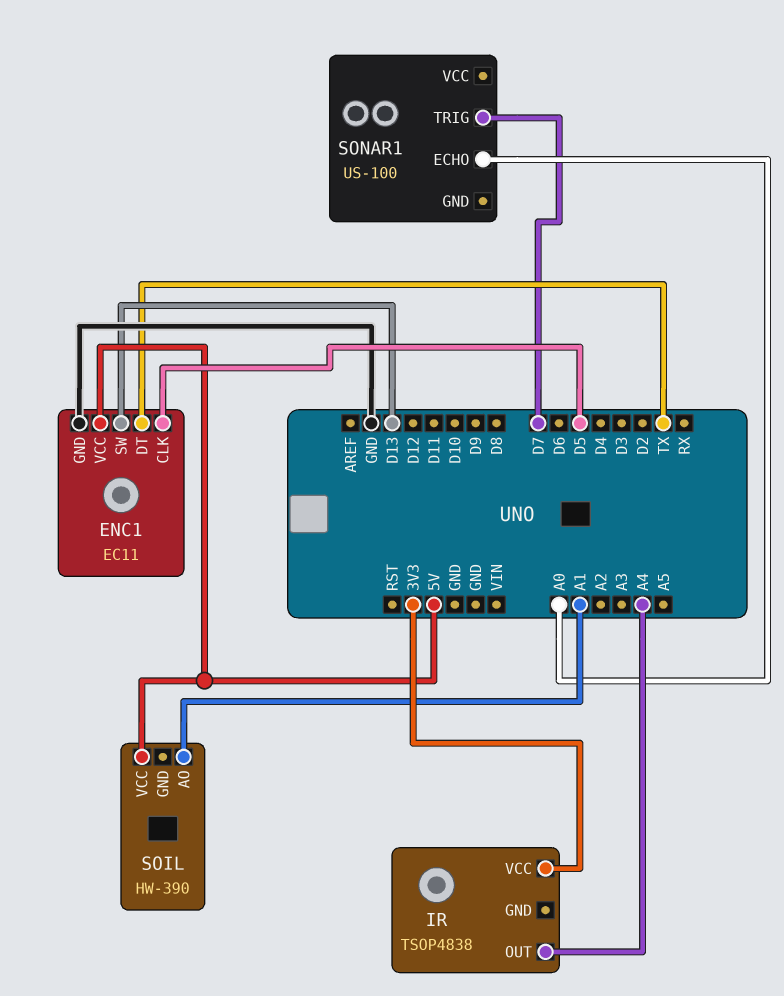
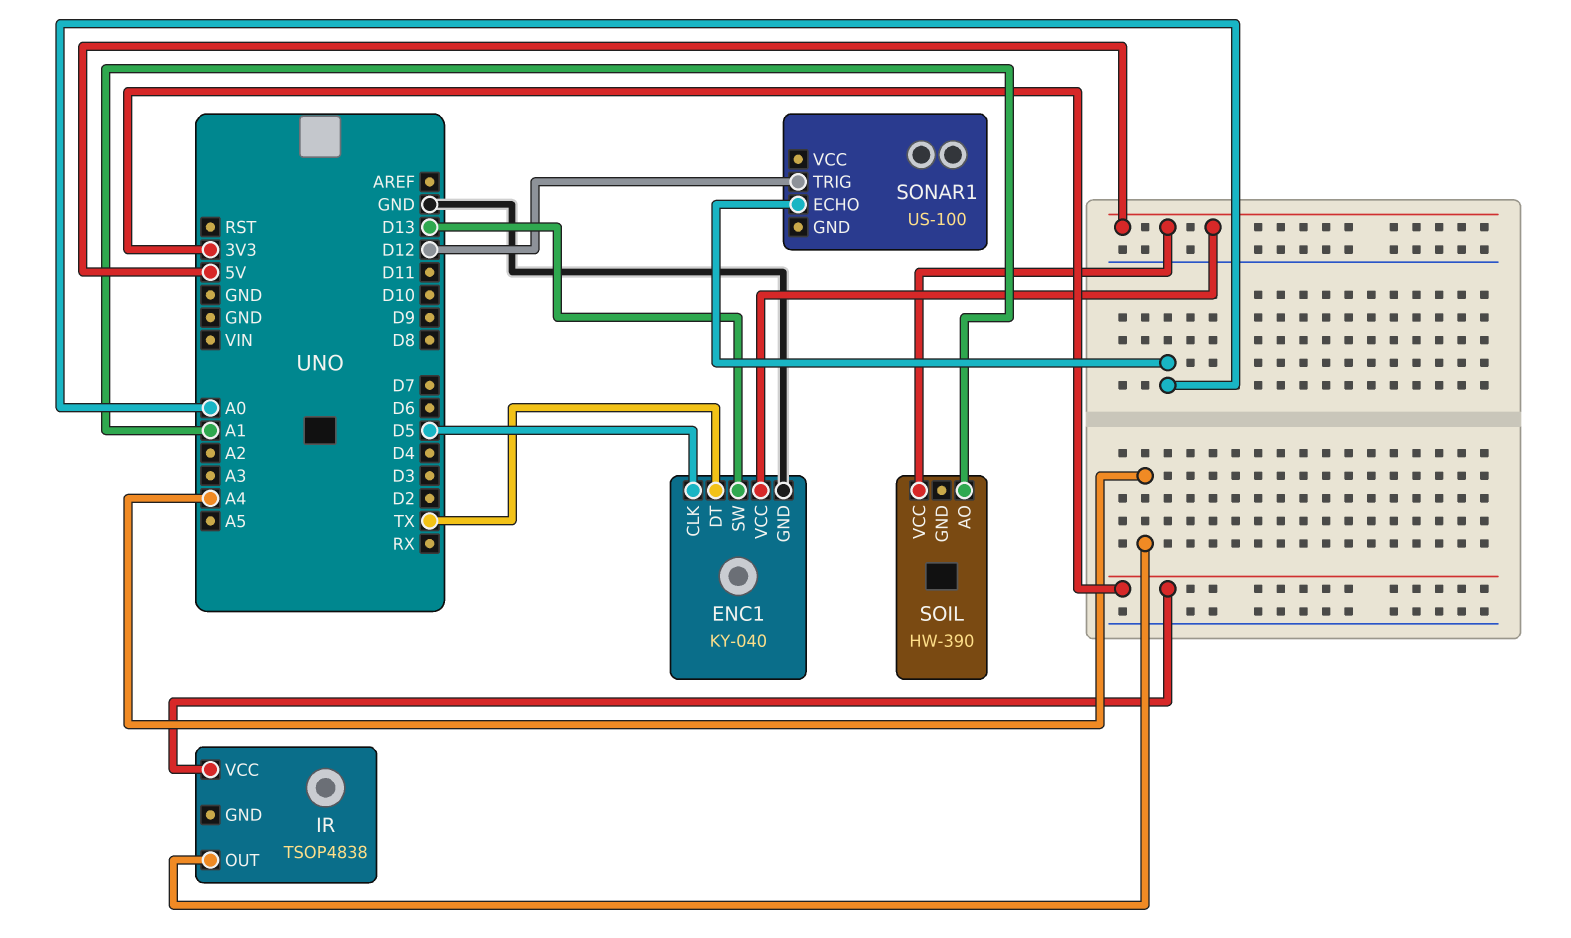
ENC1: EC11 -> KY-040
SONAR1 pin TRIG: D7 -> D12

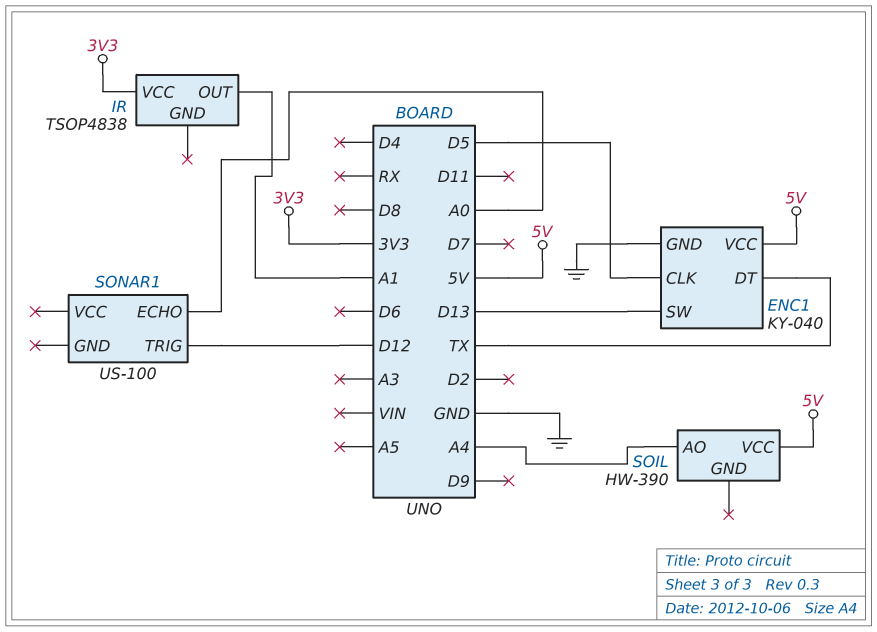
IR pin OUT: A4 -> A1
SOIL pin AO: A1 -> A4

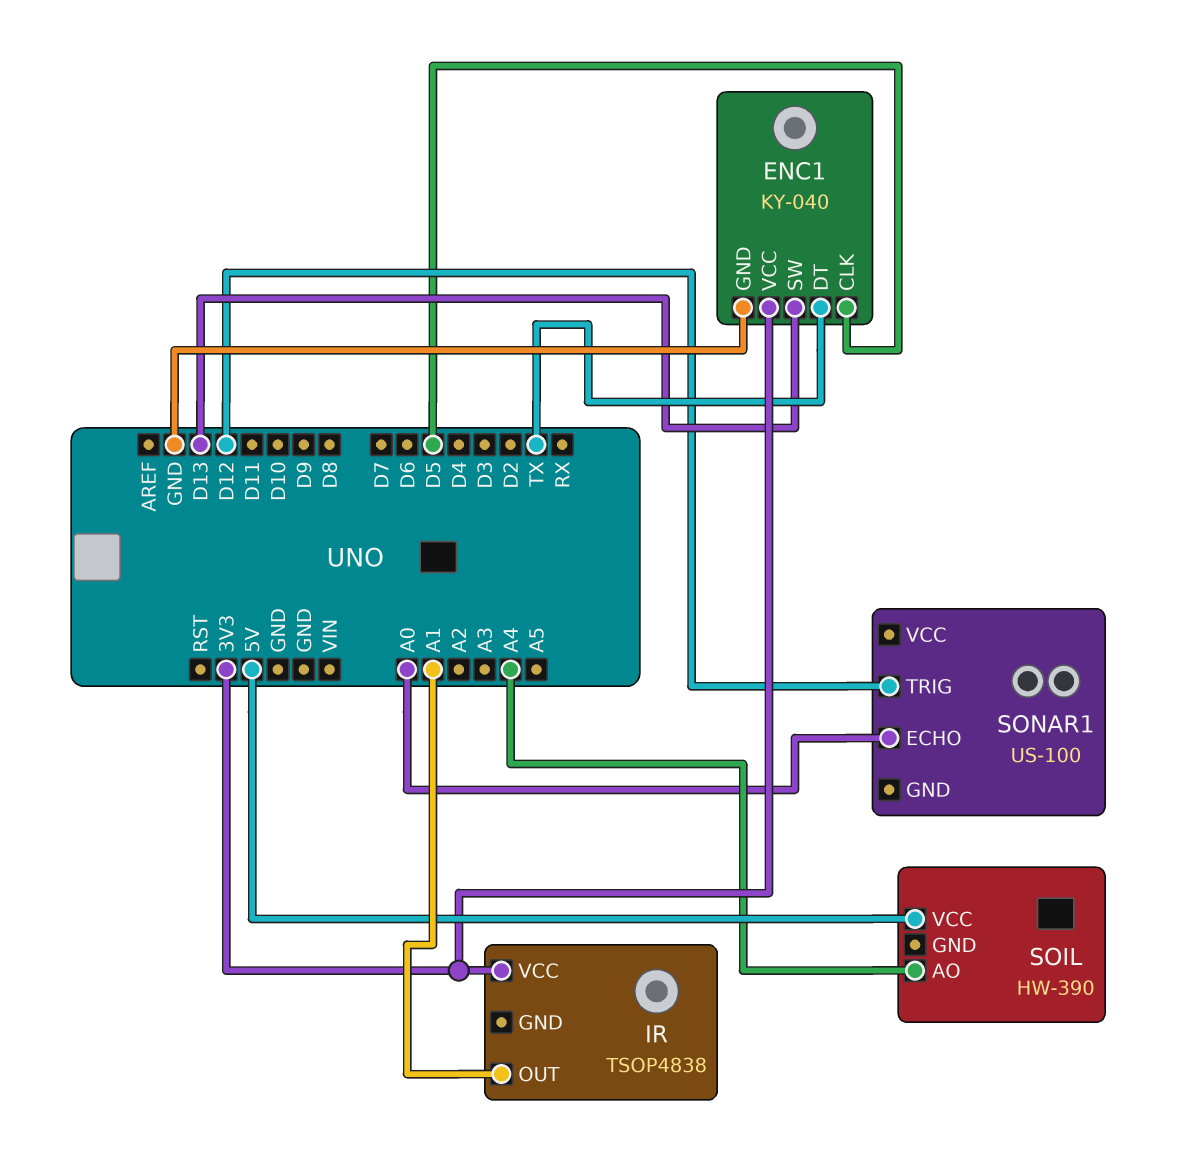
ENC1 pin VCC: 5V -> 3V3

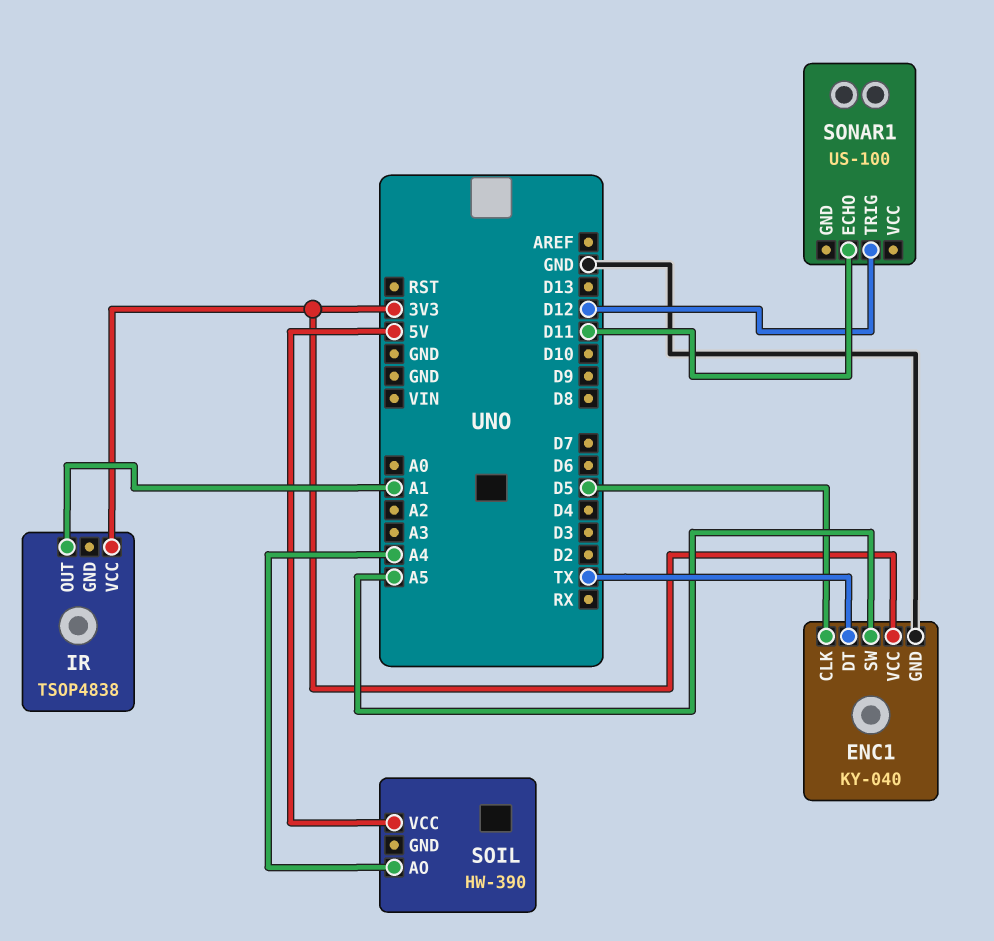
ENC1 pin SW: D13 -> A5
SONAR1 pin ECHO: A0 -> D11

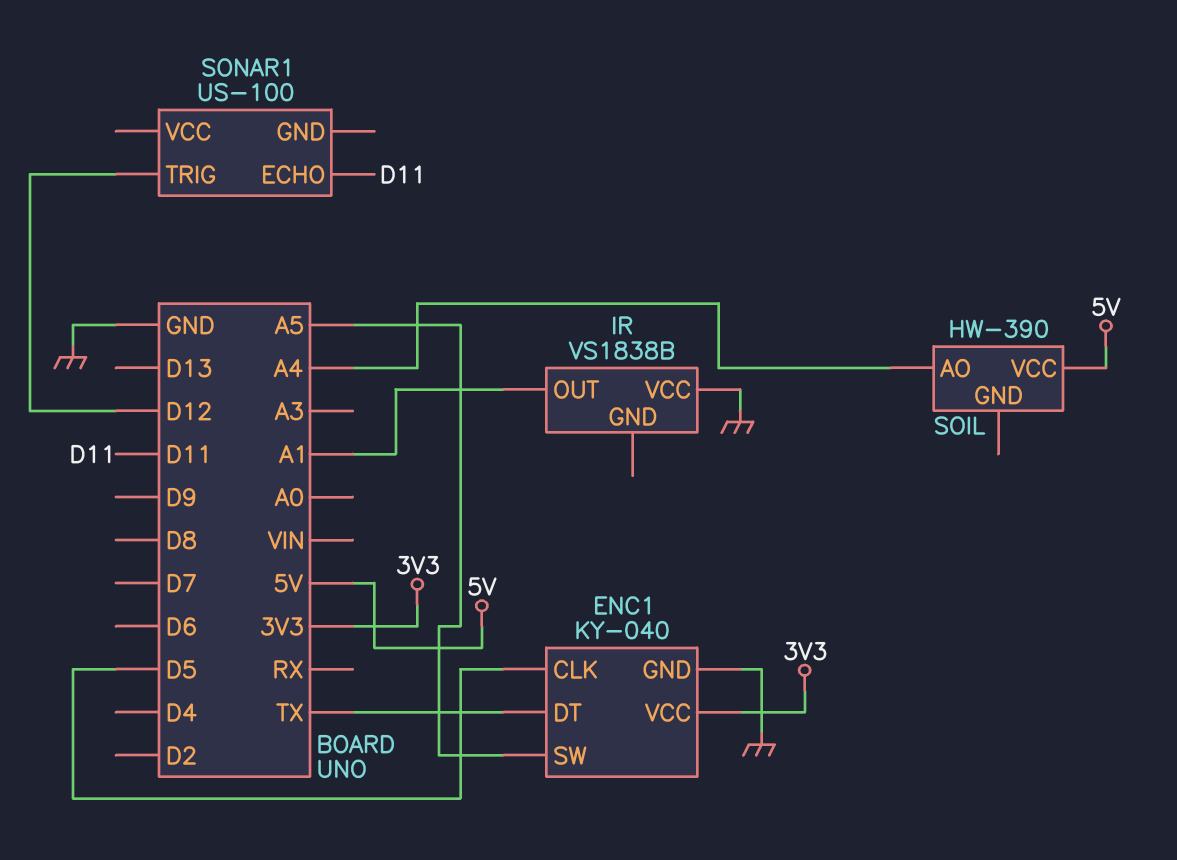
IR: TSOP4838 -> VS1838B
IR pin VCC: 3V3 -> GND

